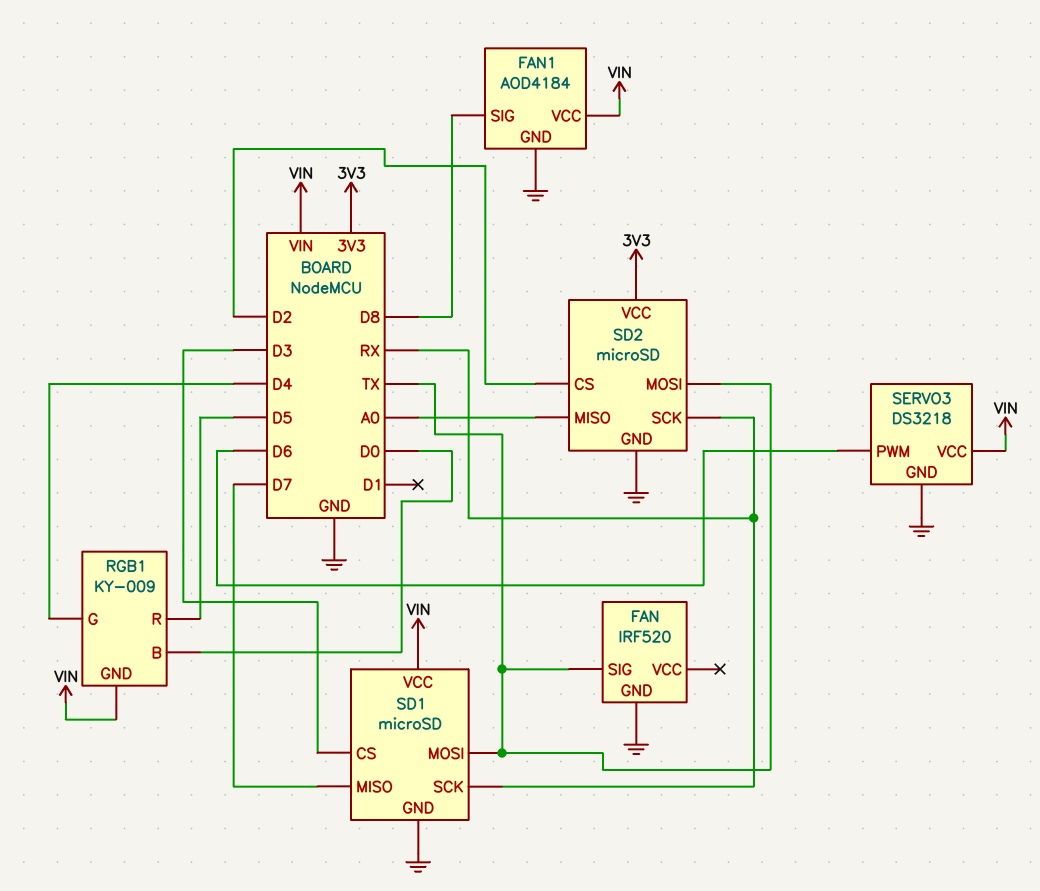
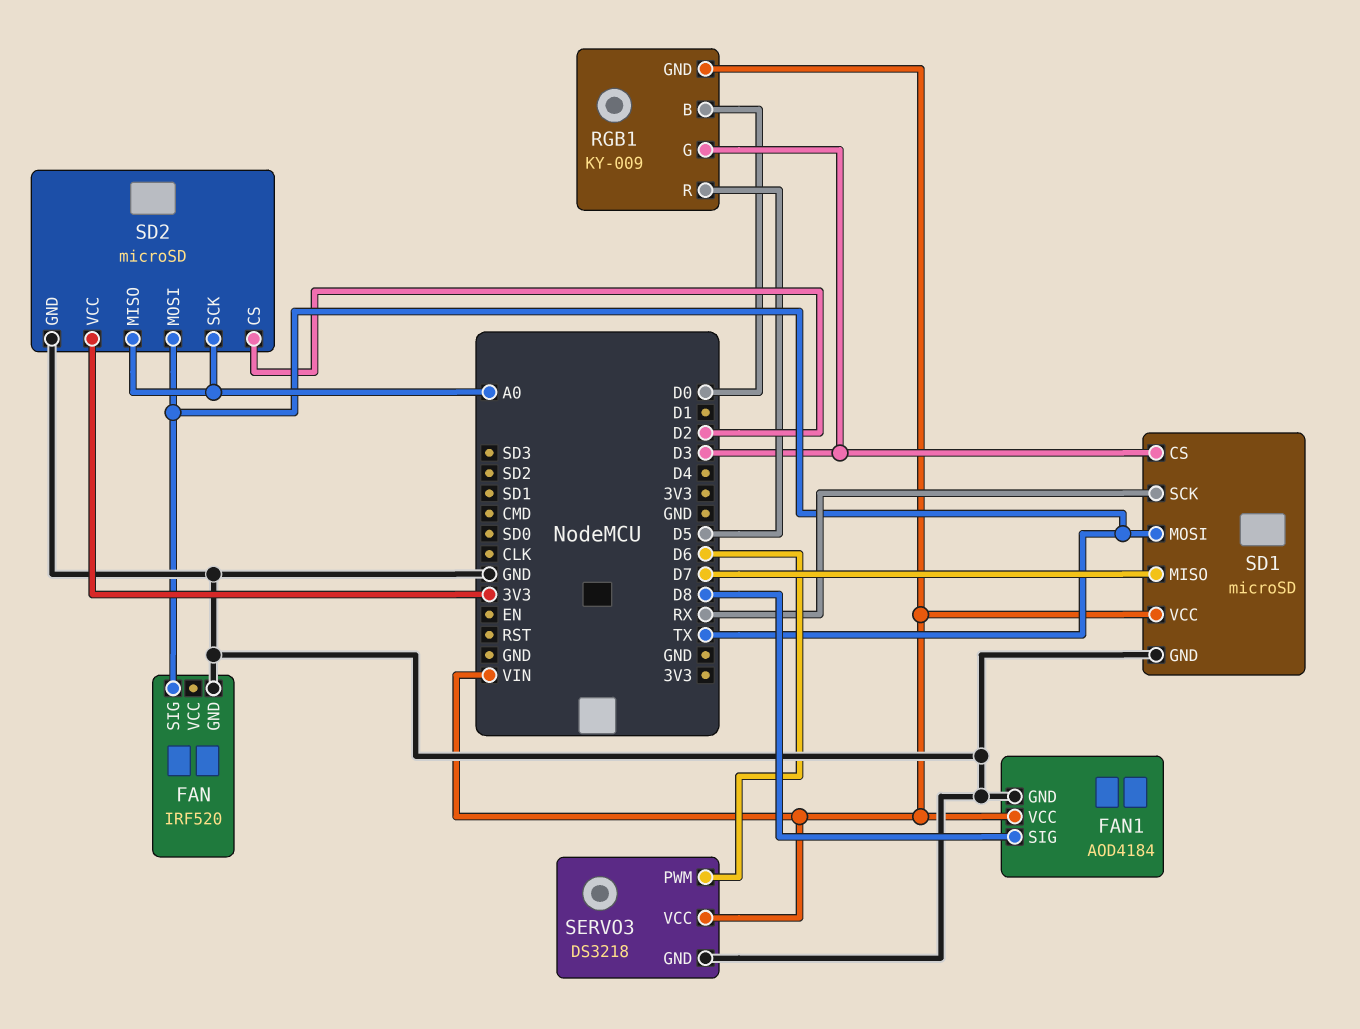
RGB1 pin G: D4 -> D3
SD2 pin SCK: RX -> A0

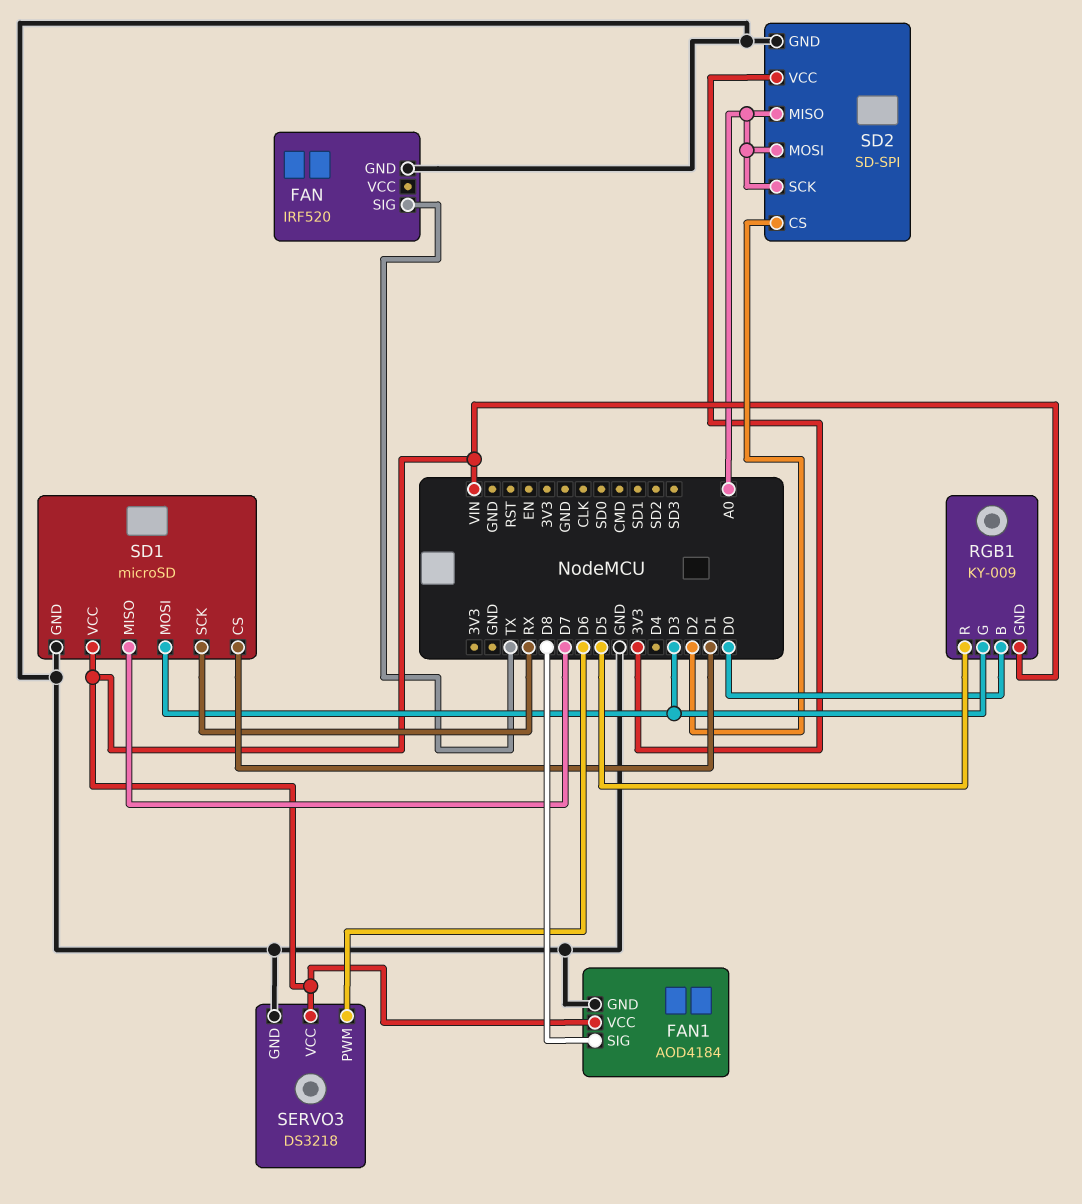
SD1 pin CS: D3 -> D1
SD1 pin MOSI: TX -> D3
SD2: microSD -> SD-SPI
SD2 pin MOSI: TX -> A0

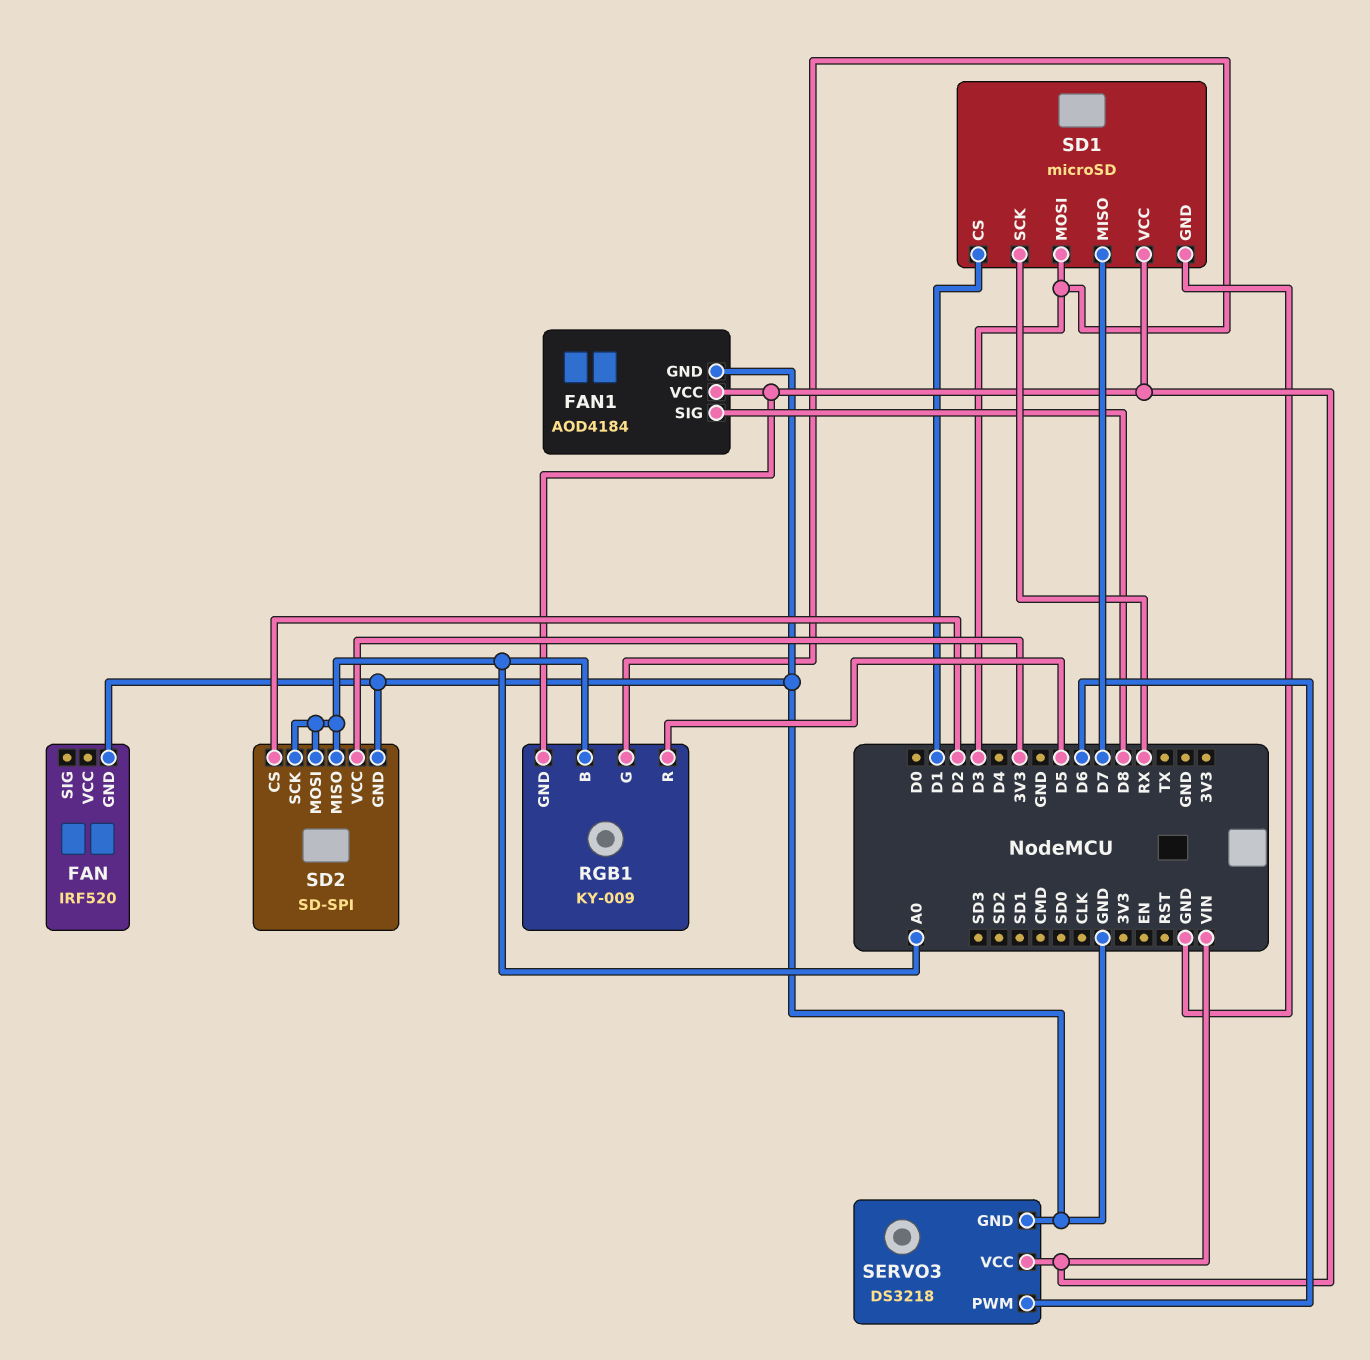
FAN pin SIG: TX -> none
RGB1 pin B: D0 -> A0

